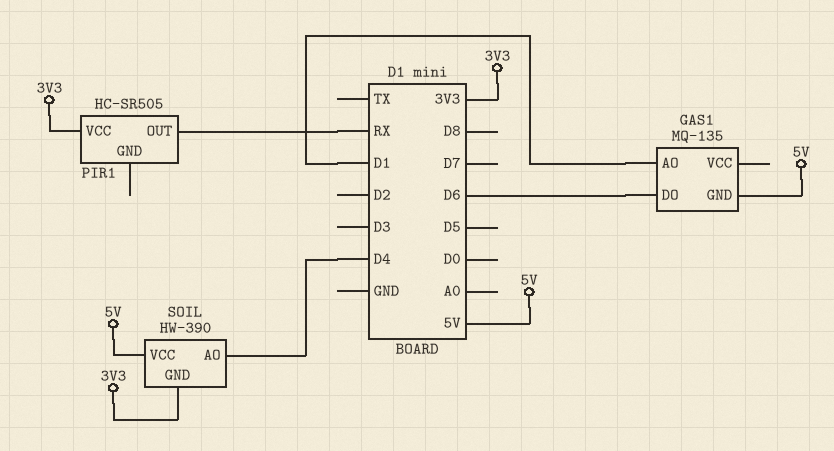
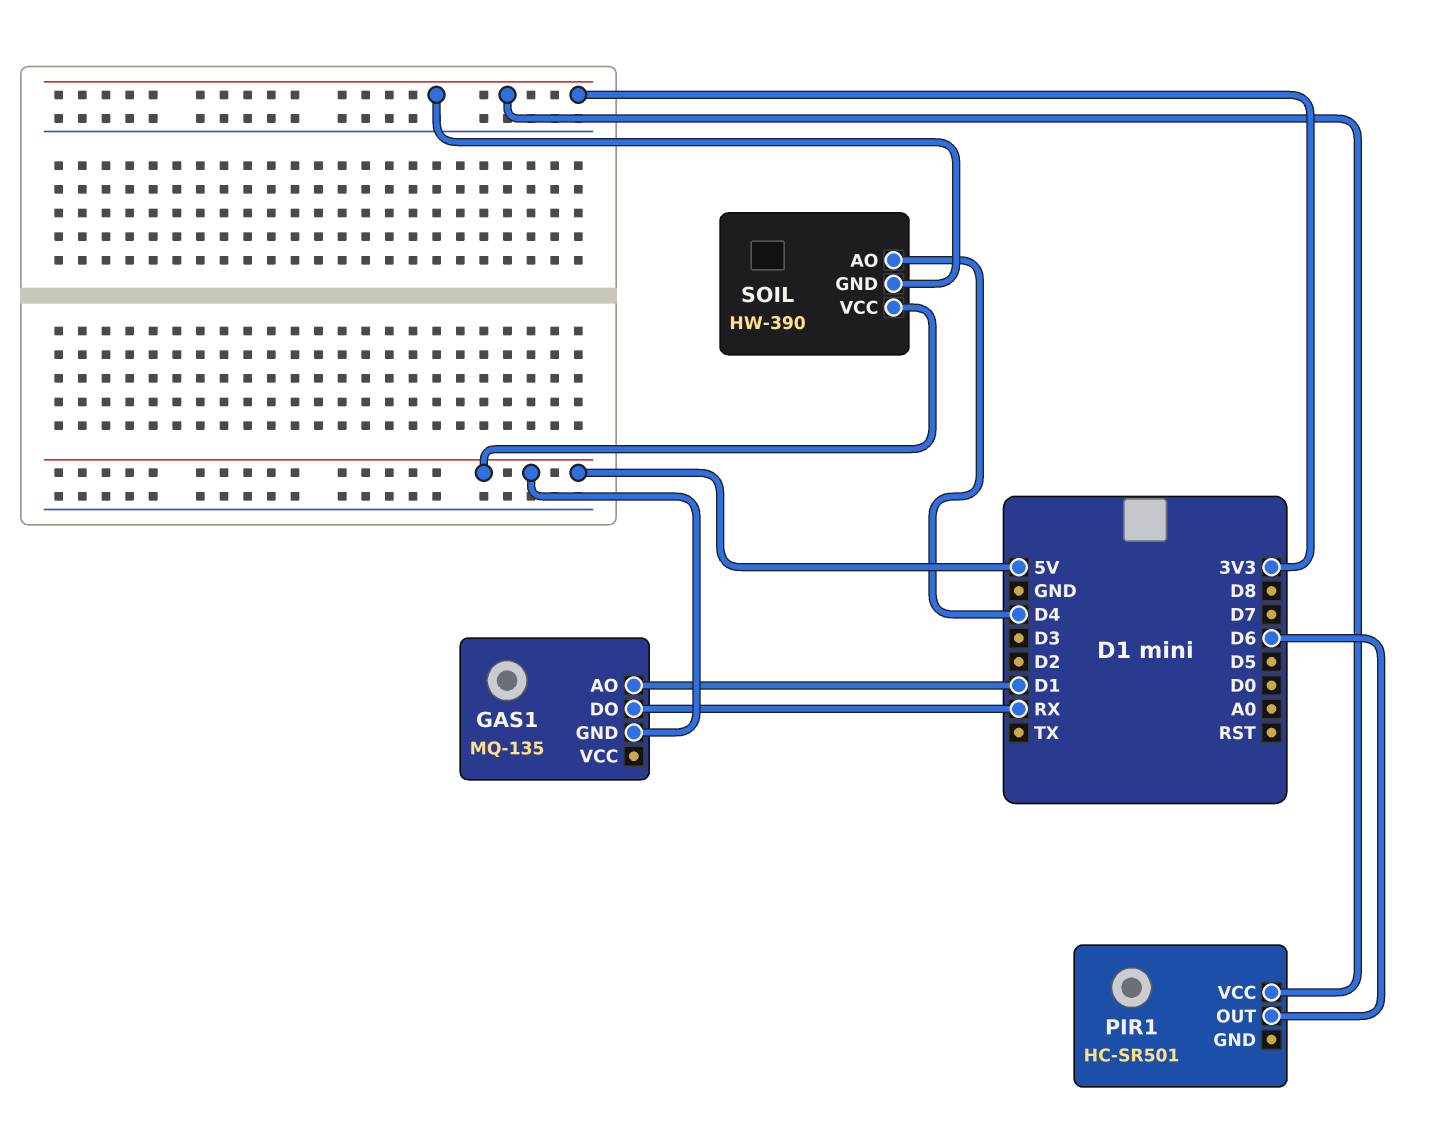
GAS1 pin DO: D6 -> RX
PIR1: HC-SR505 -> HC-SR501
PIR1 pin OUT: RX -> D6

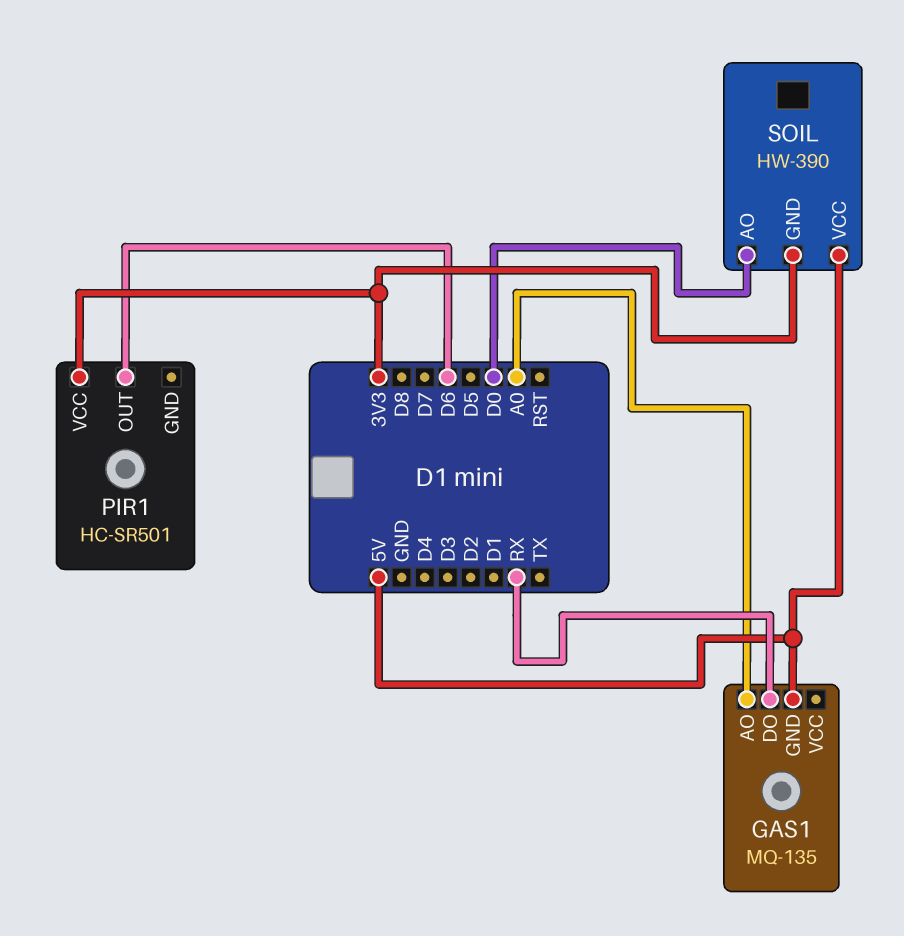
GAS1 pin AO: D1 -> A0
SOIL pin AO: D4 -> D0

